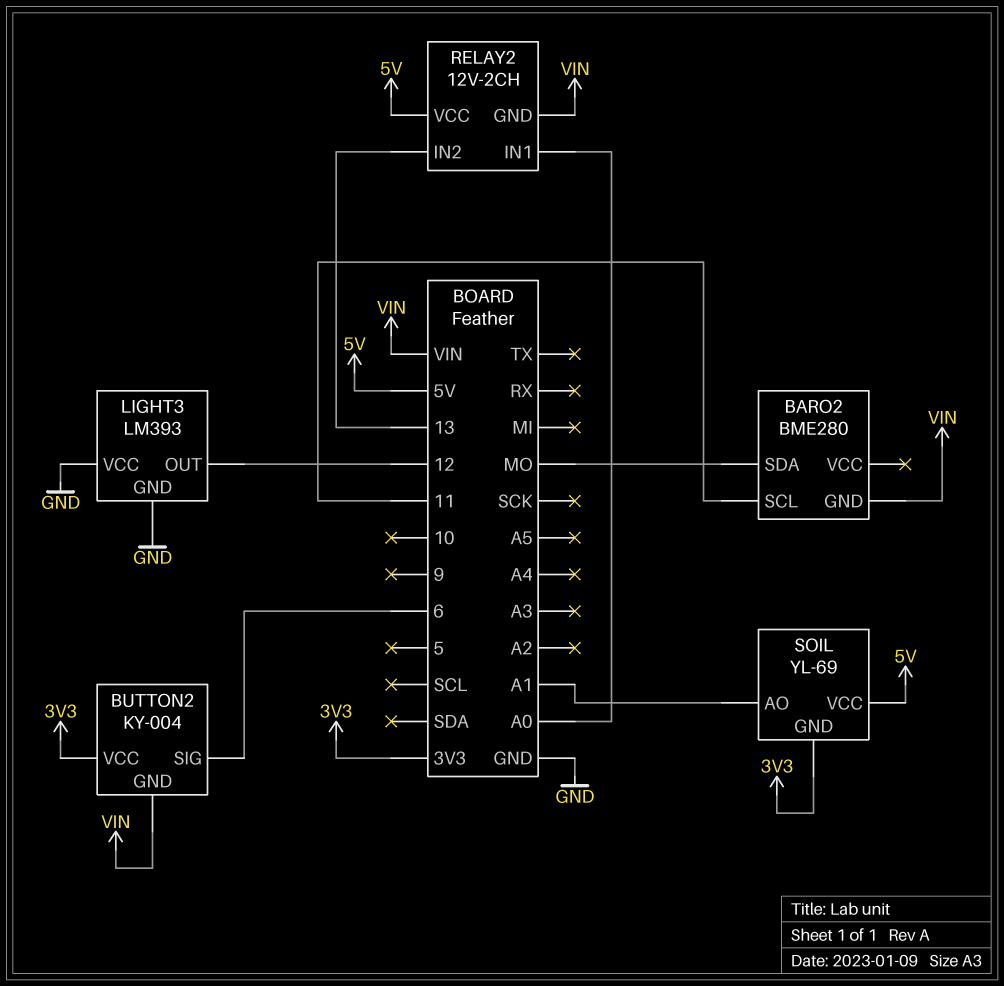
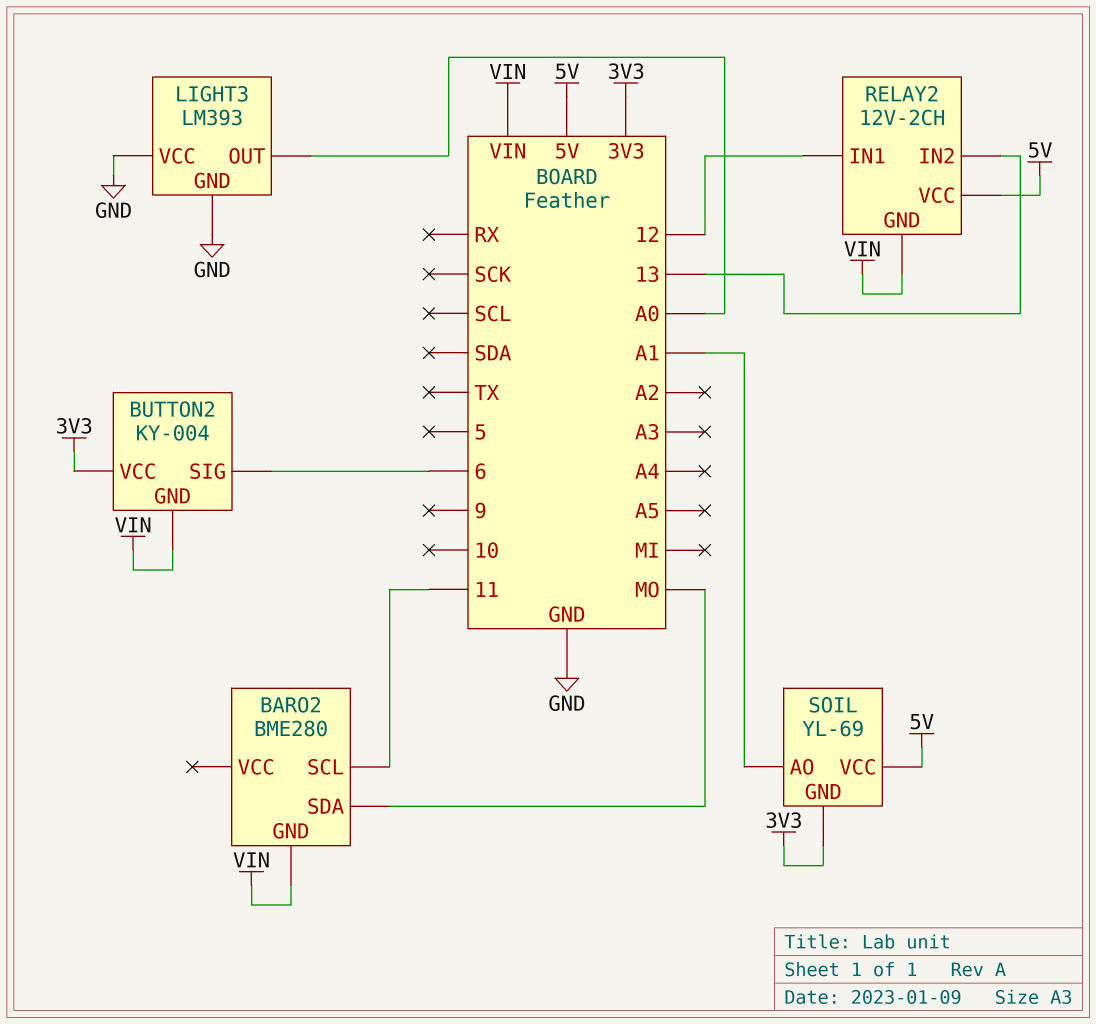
LIGHT3 pin OUT: 12 -> A0
RELAY2 pin IN1: A0 -> 12

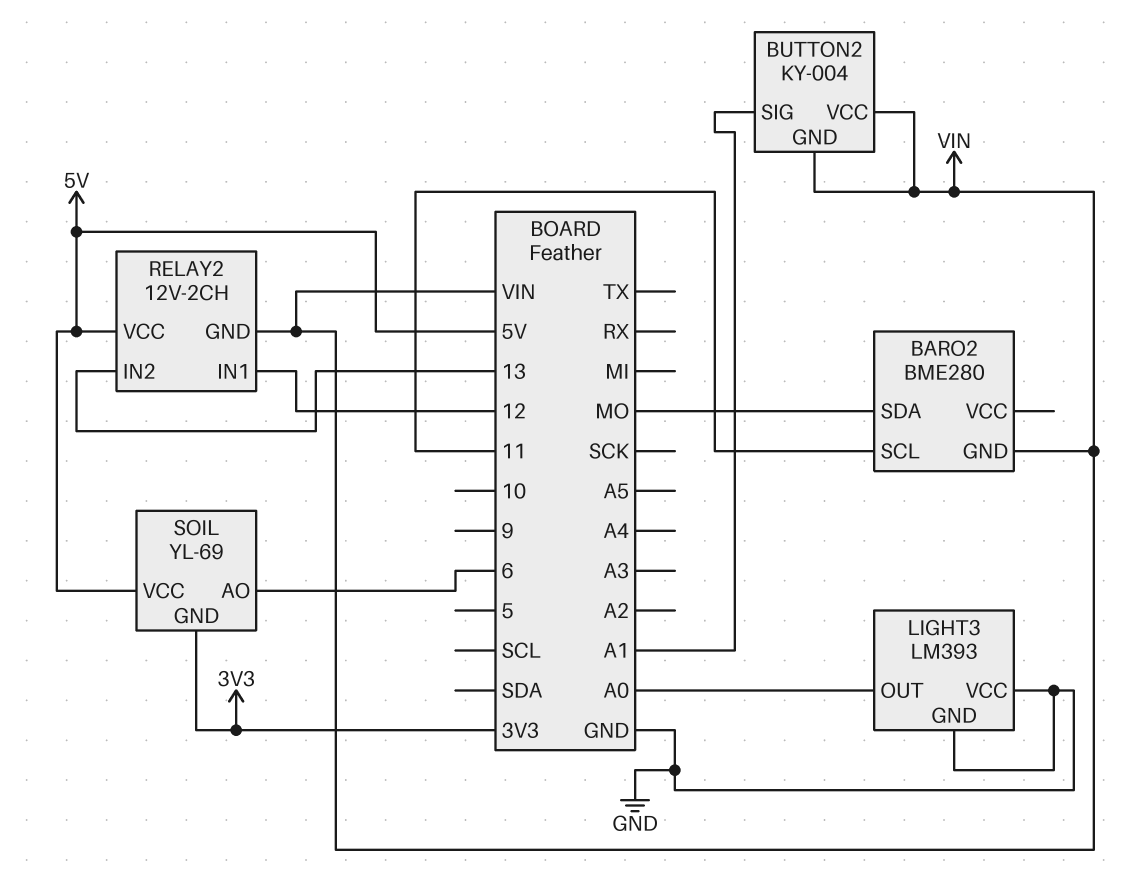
BUTTON2 pin SIG: 6 -> A1
BUTTON2 pin VCC: 3V3 -> VIN
SOIL pin AO: A1 -> 6

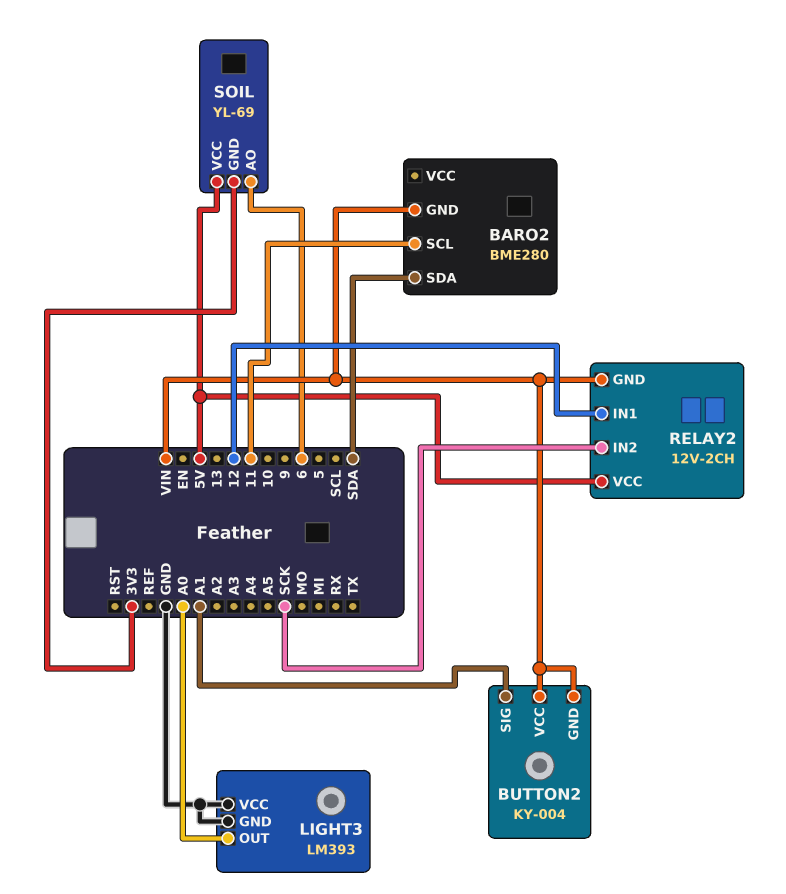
BARO2 pin SDA: MO -> SDA
RELAY2 pin IN2: 13 -> SCK

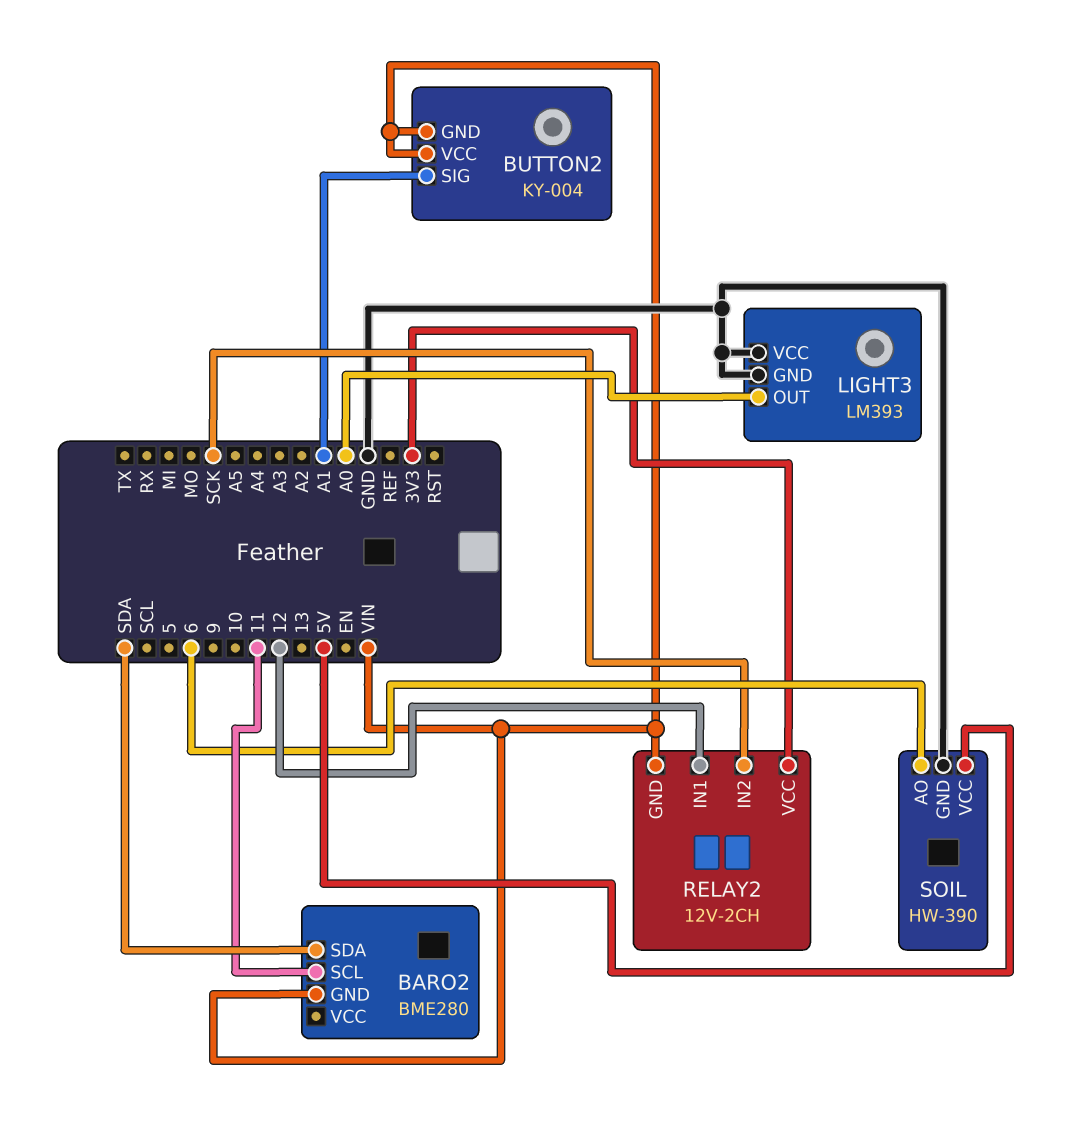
RELAY2 pin VCC: 5V -> 3V3
SOIL: YL-69 -> HW-390
SOIL pin GND: 3V3 -> GND

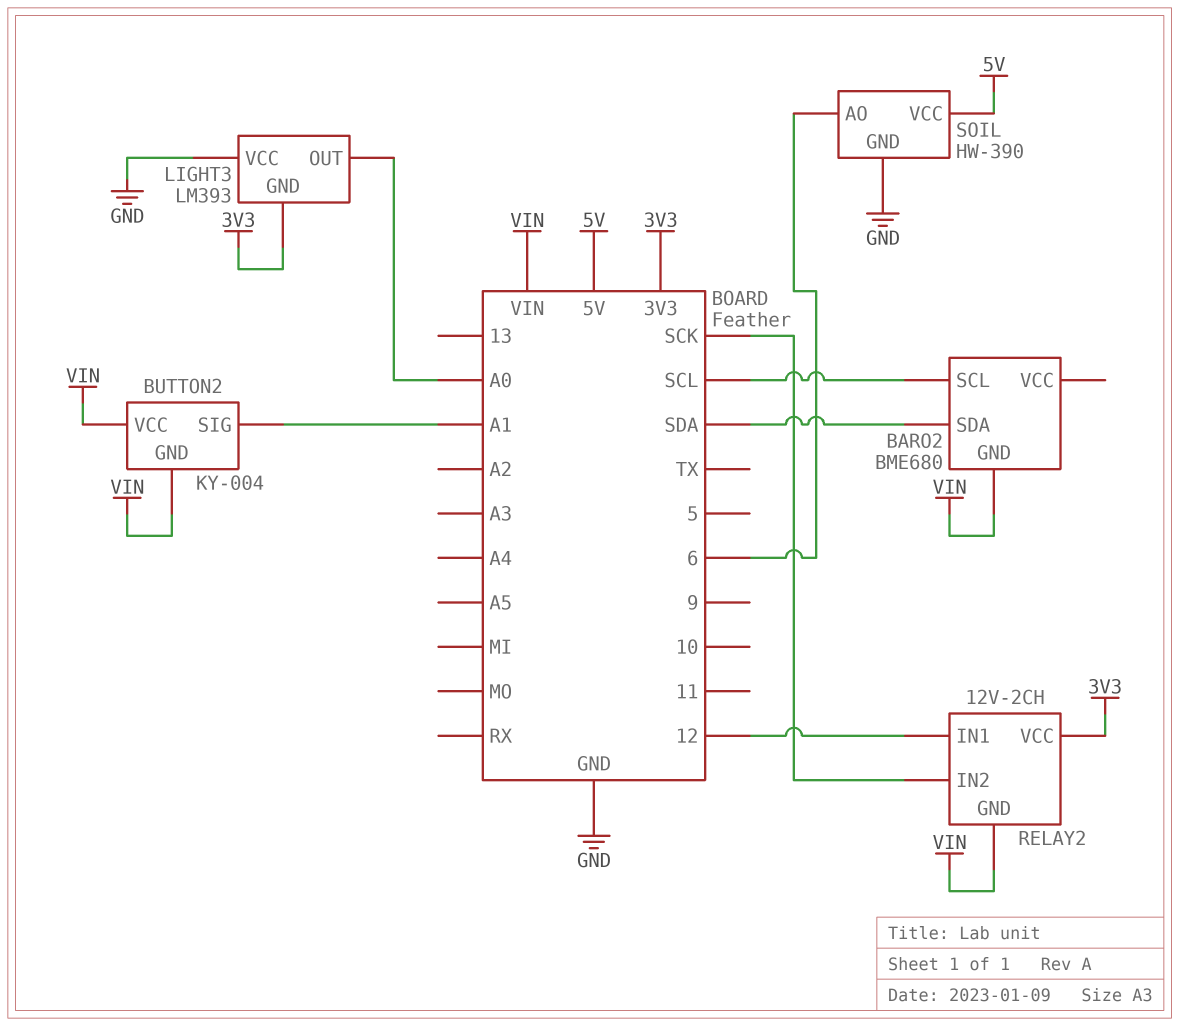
BARO2: BME280 -> BME680
BARO2 pin SCL: 11 -> SCL
LIGHT3 pin GND: GND -> 3V3

